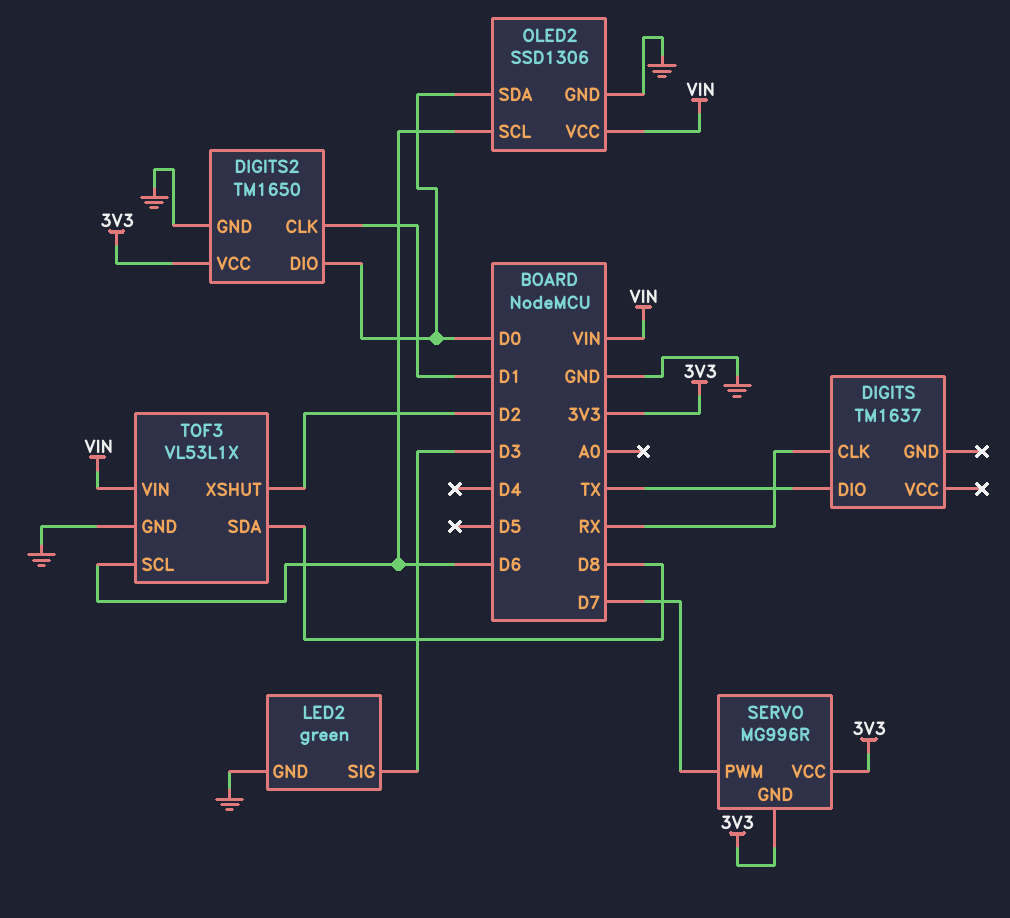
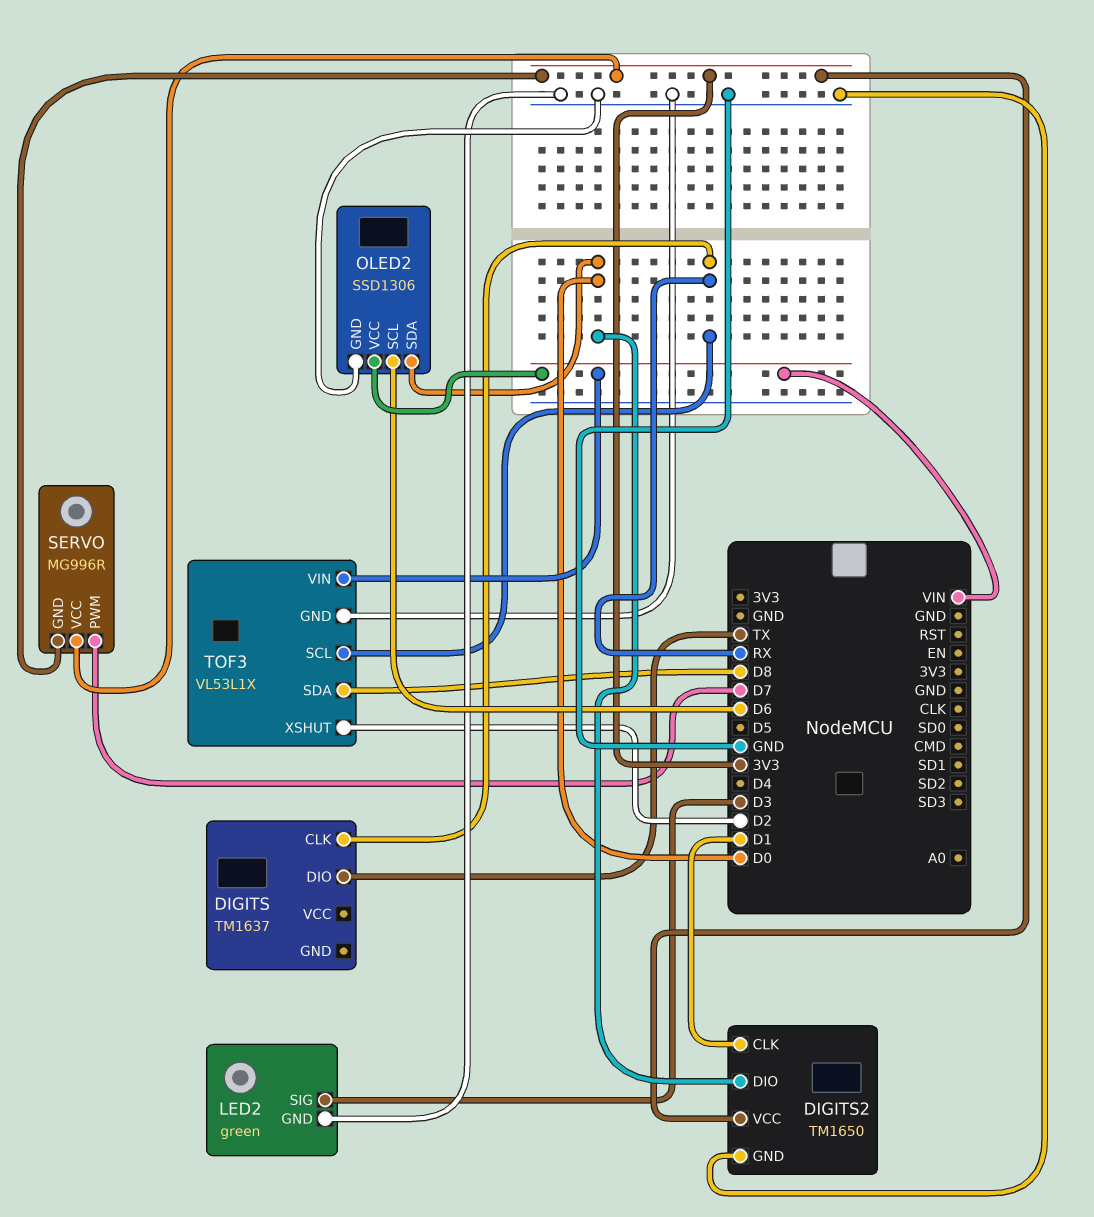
TOF3 pin SCL: D6 -> RX

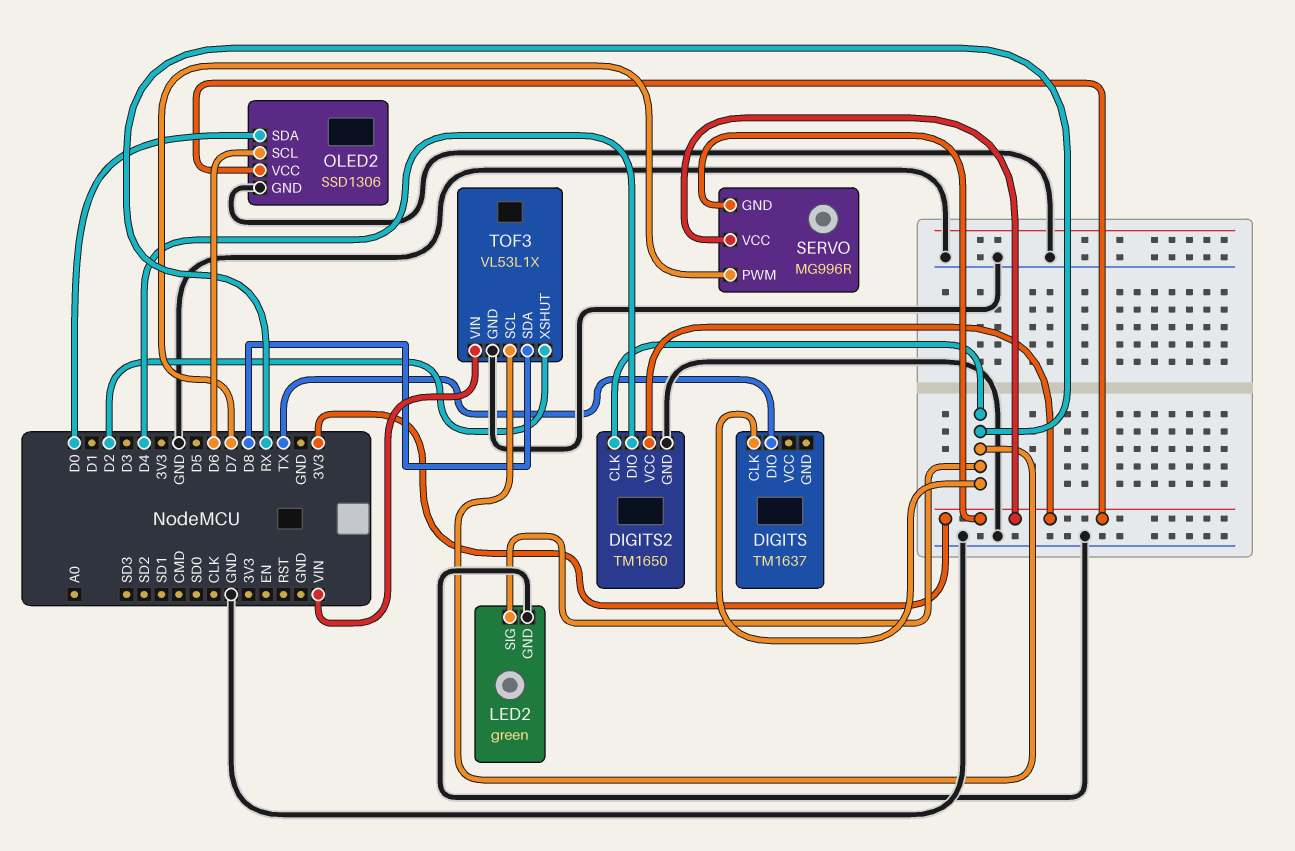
DIGITS2 pin CLK: D1 -> RX
DIGITS2 pin DIO: D0 -> D4
LED2 pin SIG: D3 -> RX
OLED2 pin VCC: VIN -> 3V3

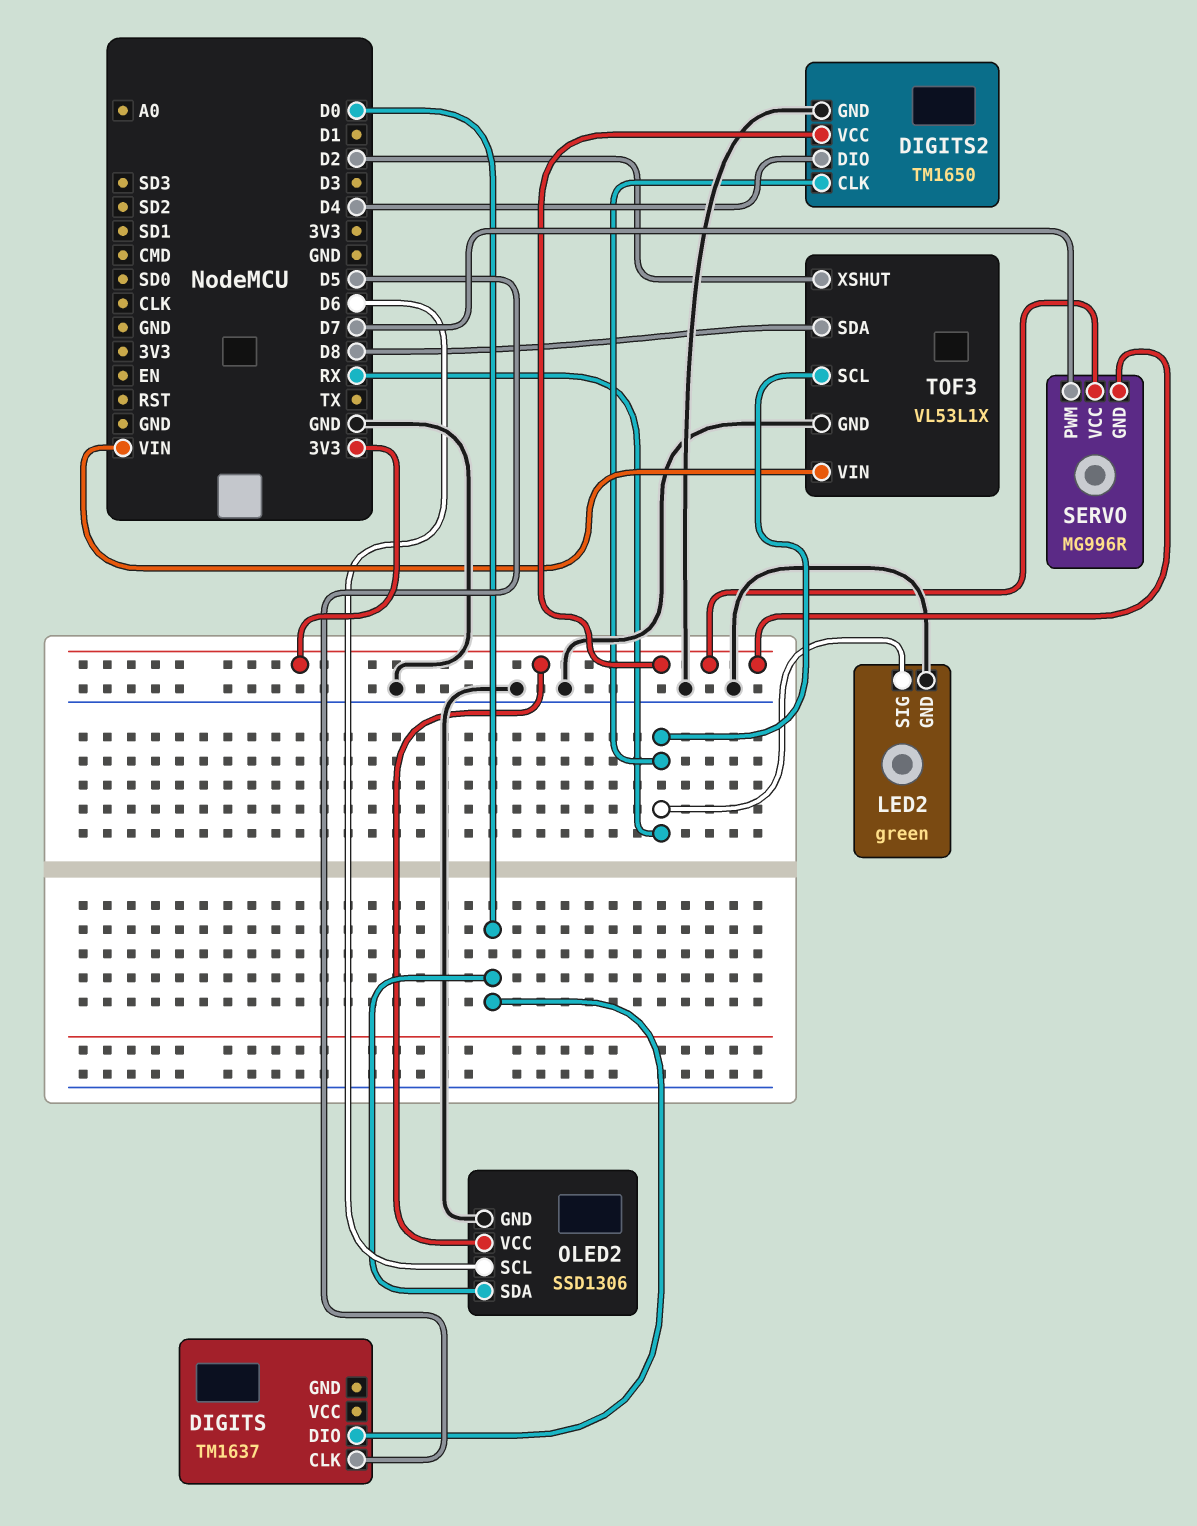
DIGITS pin CLK: RX -> D5
DIGITS pin DIO: TX -> D0

